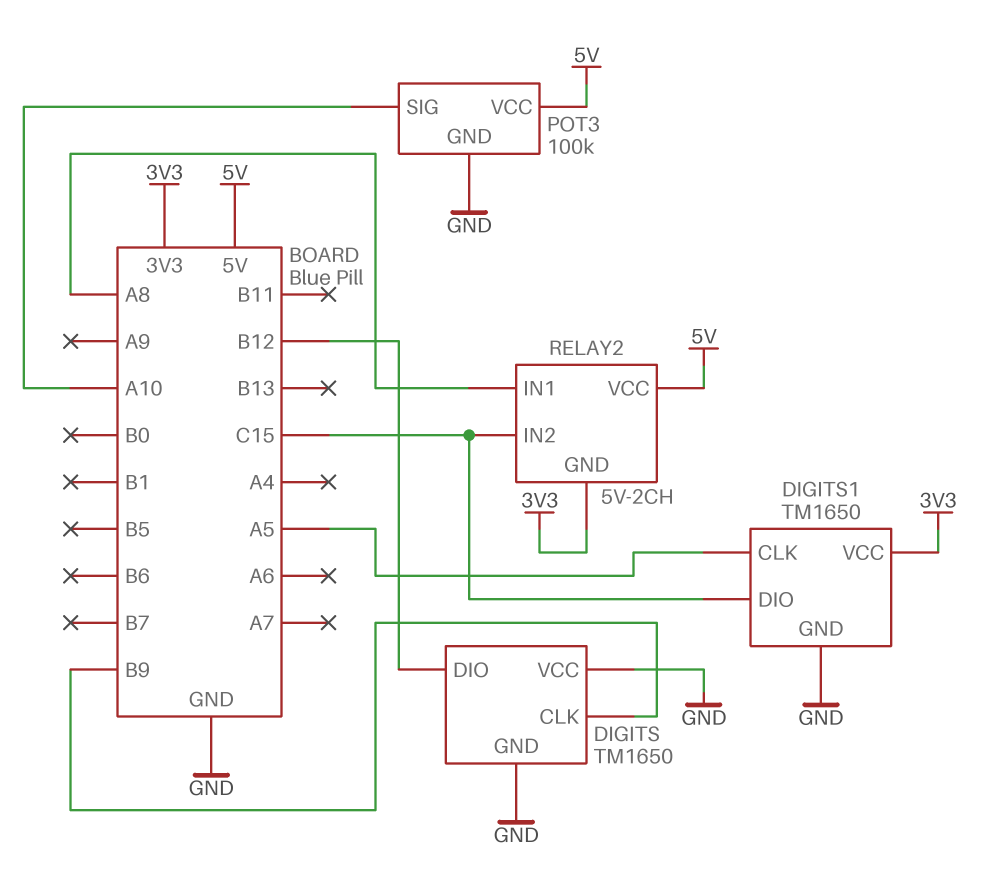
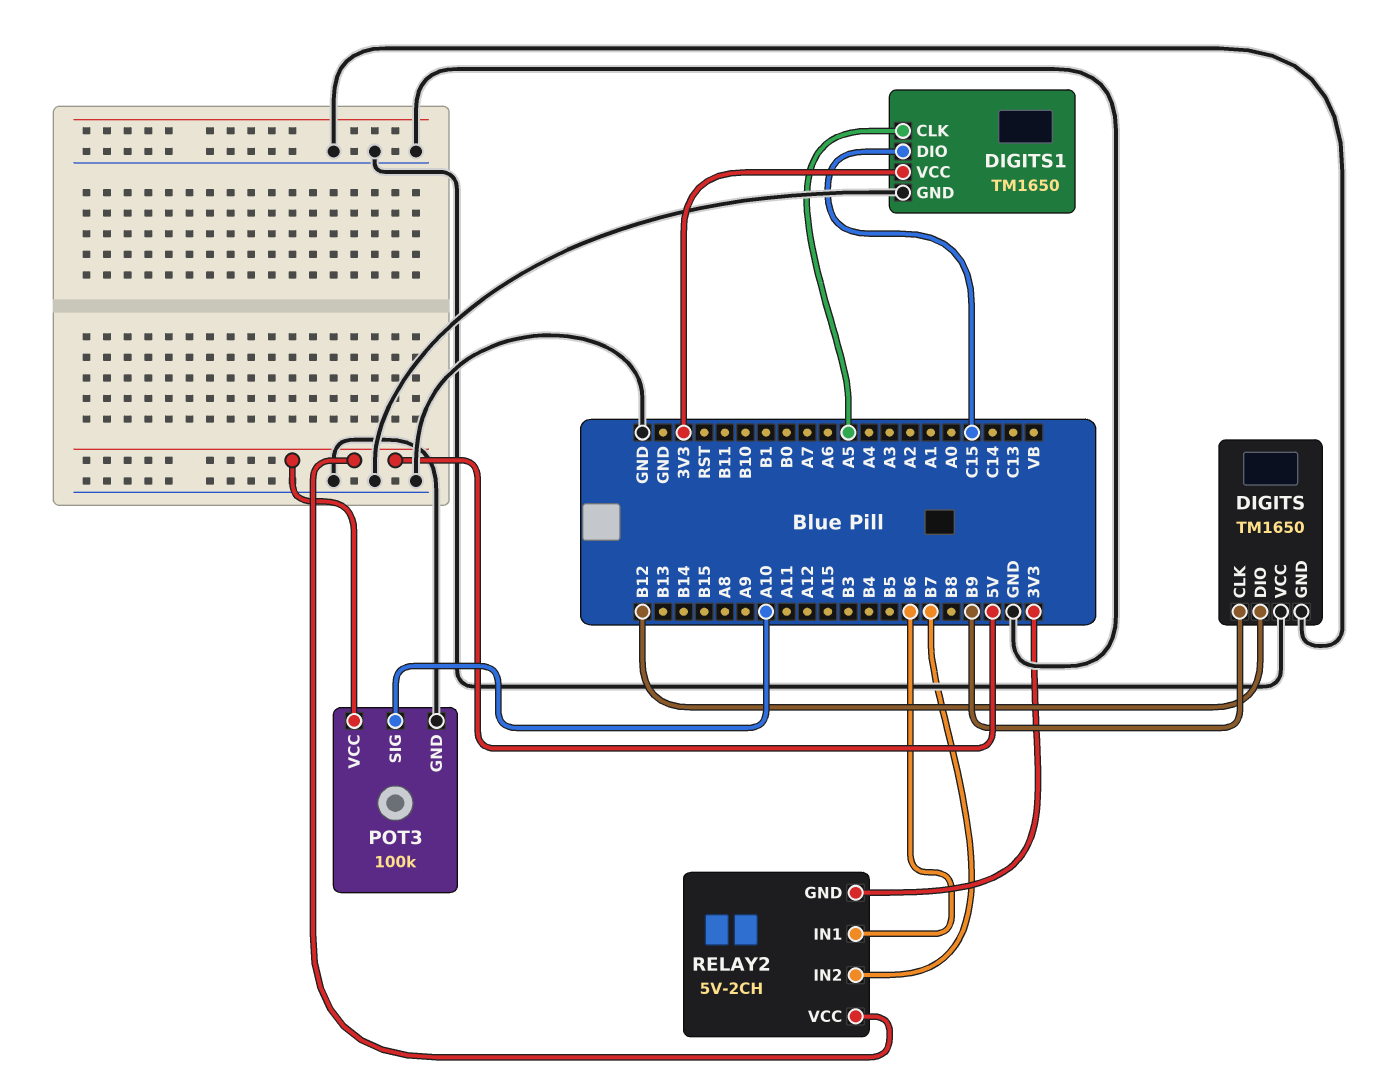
RELAY2 pin IN1: A8 -> B6
RELAY2 pin IN2: C15 -> B7

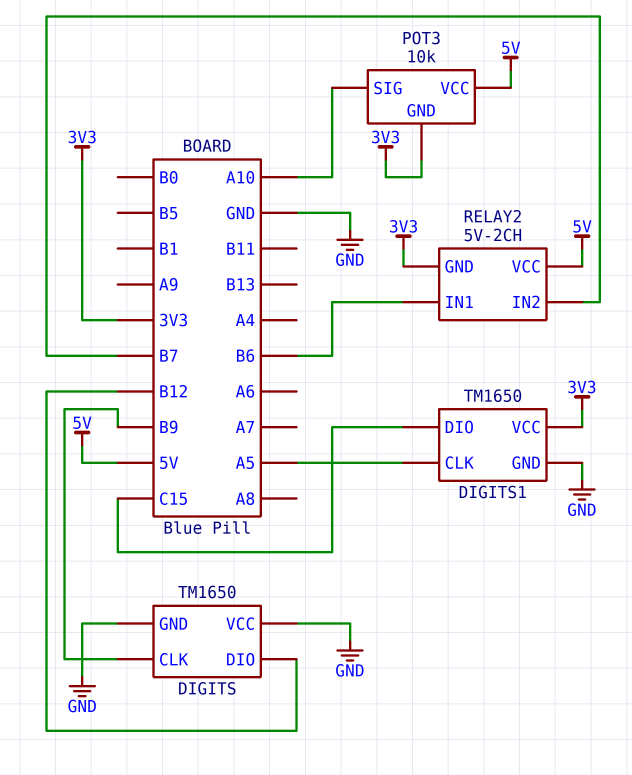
POT3: 100k -> 10k
POT3 pin GND: GND -> 3V3

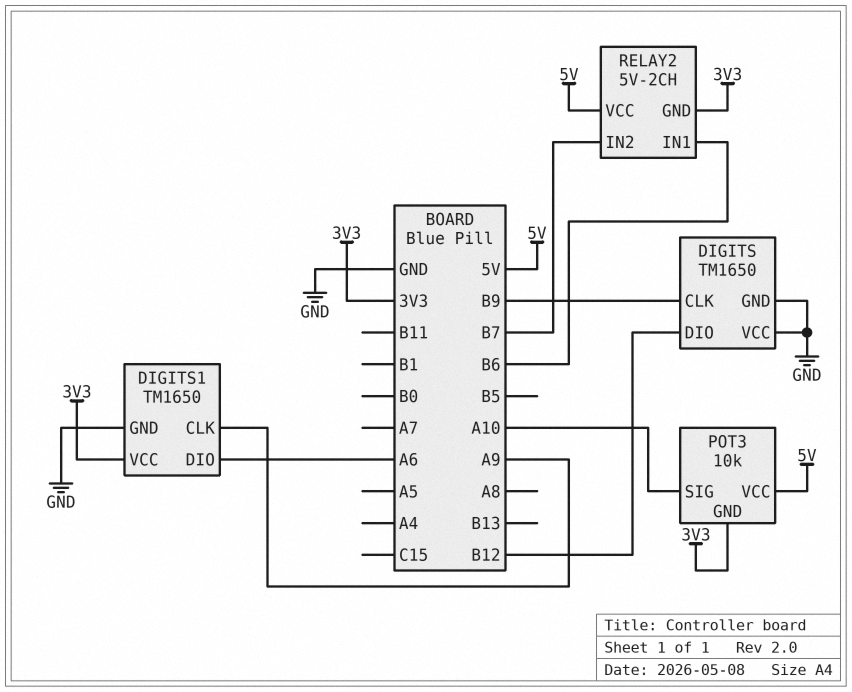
DIGITS1 pin CLK: A5 -> A9
DIGITS1 pin DIO: C15 -> A6

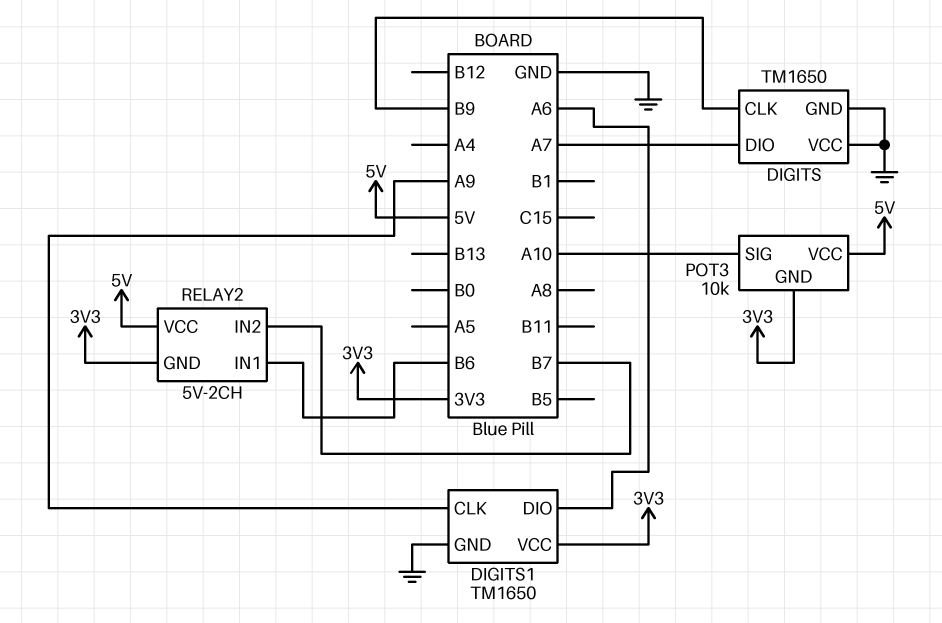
DIGITS pin DIO: B12 -> A7

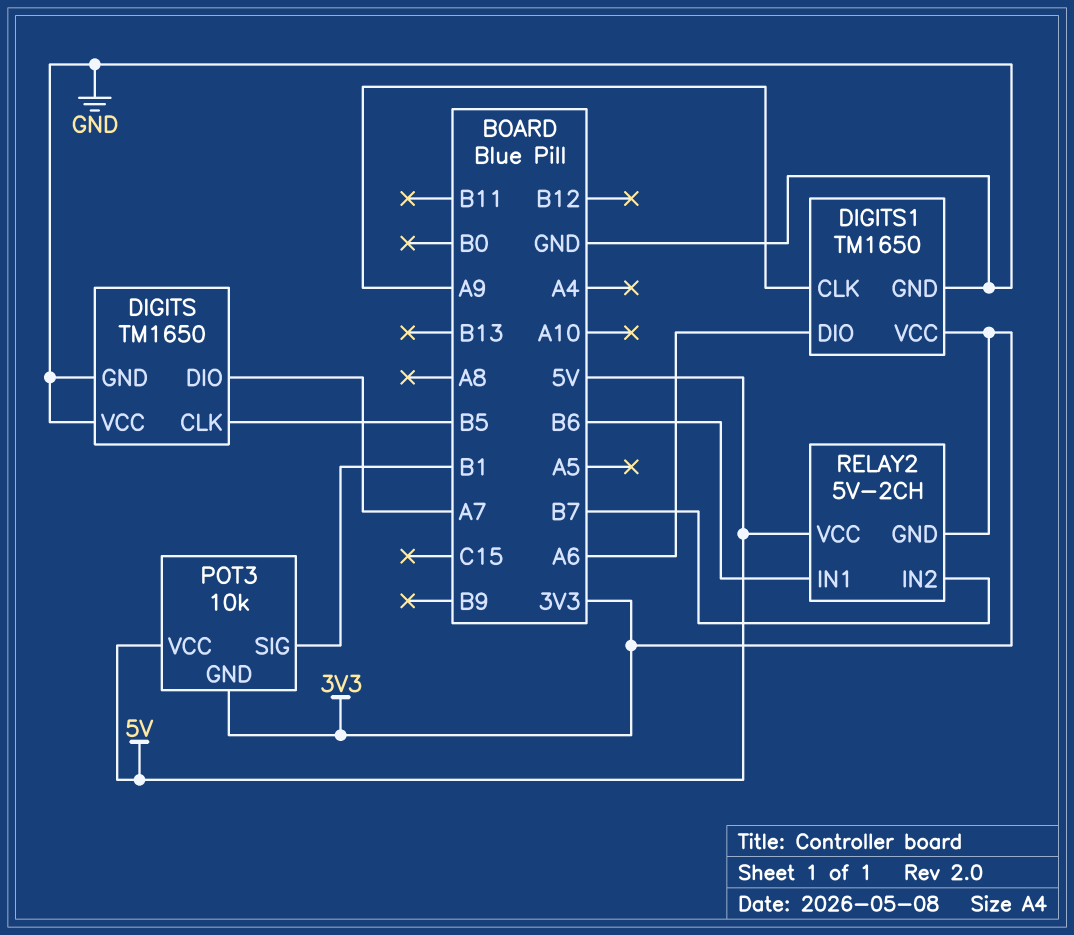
DIGITS pin CLK: B9 -> B5
POT3 pin SIG: A10 -> B1

